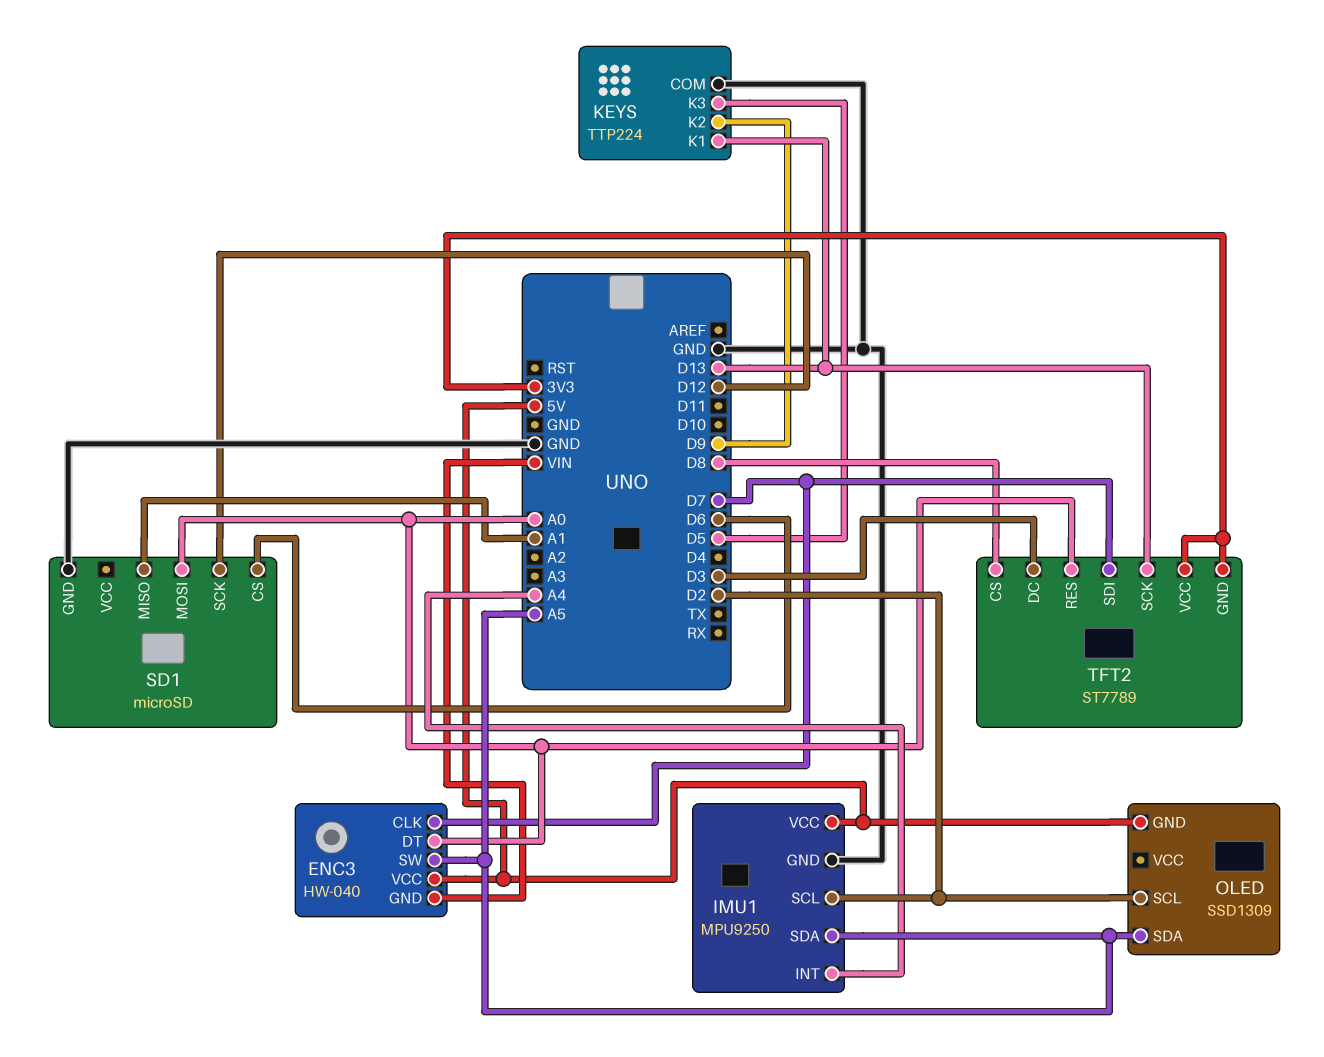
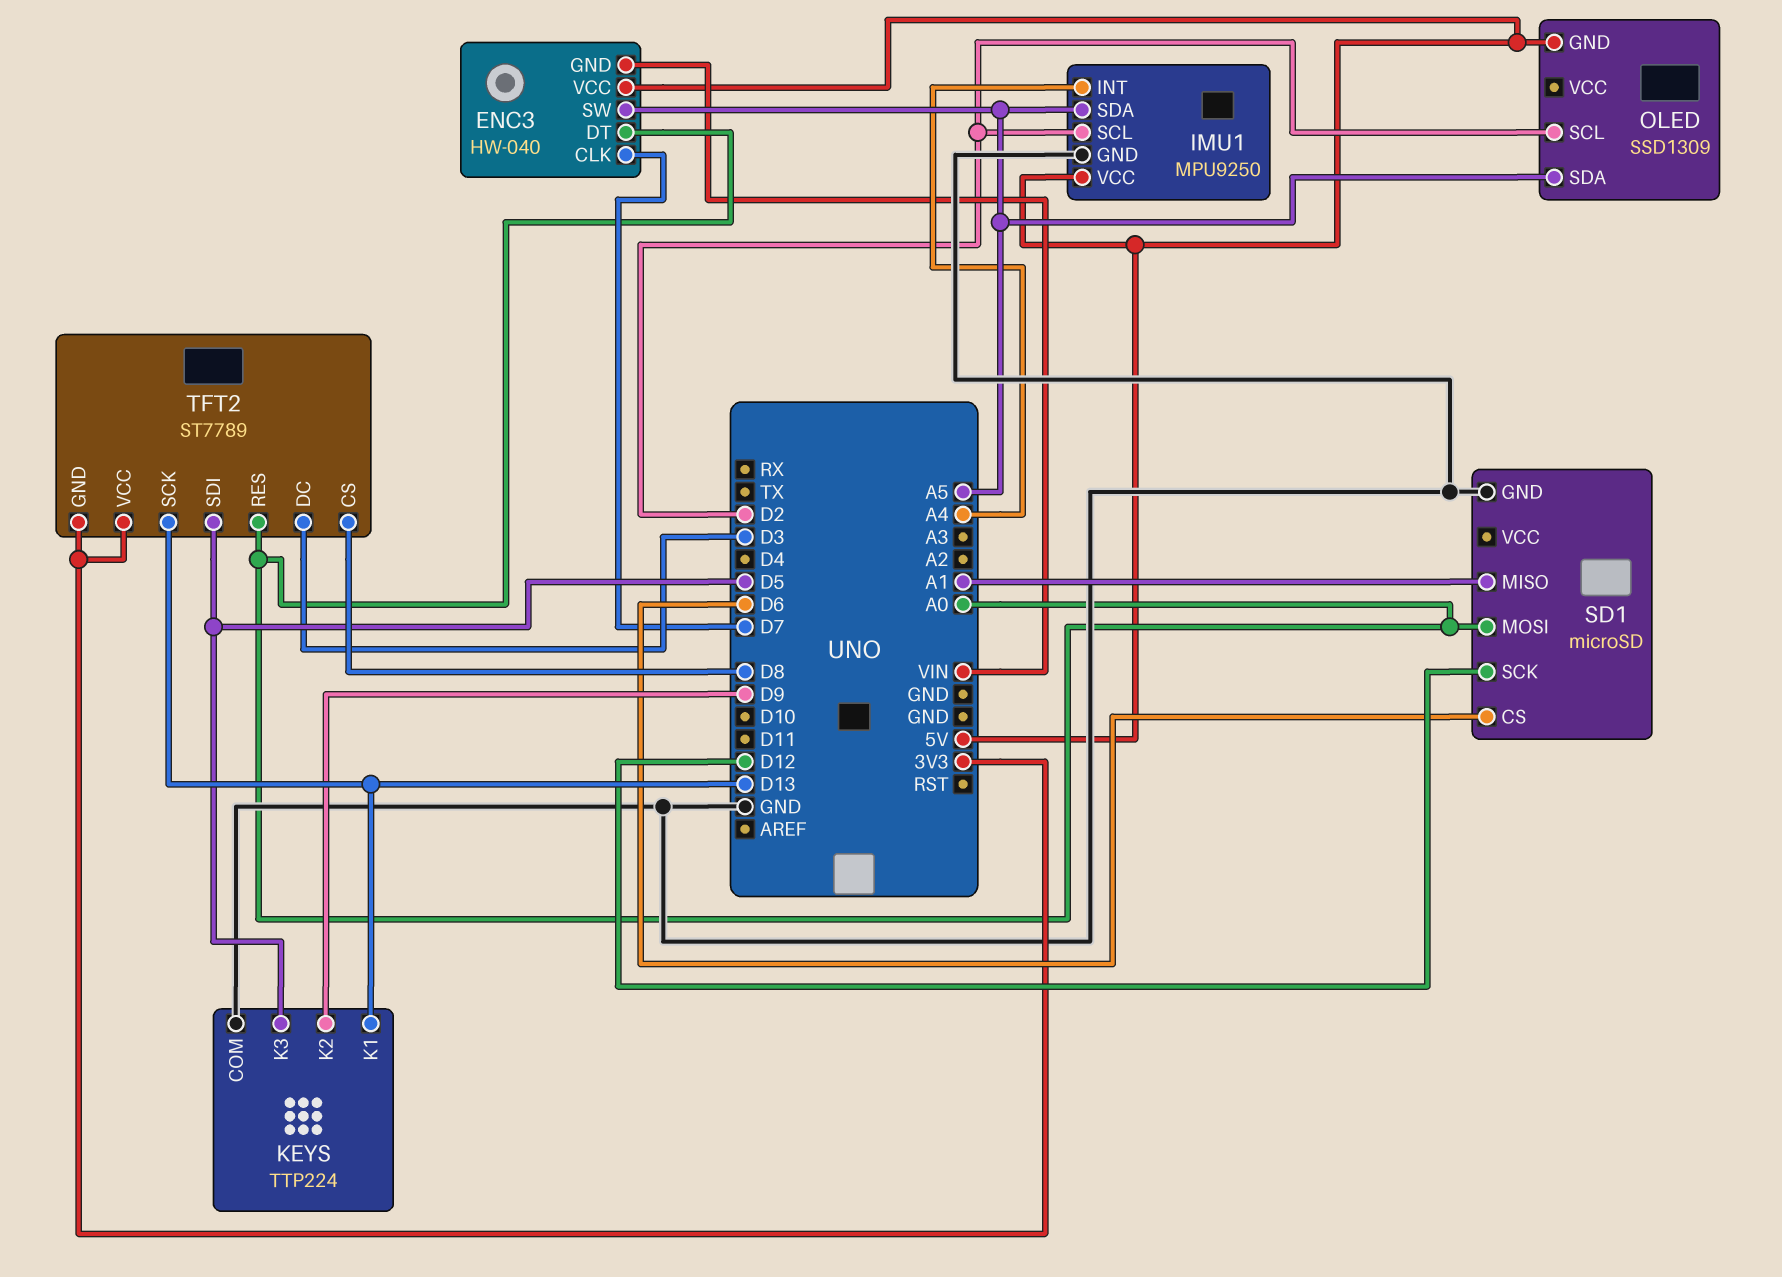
TFT2 pin SDI: D7 -> D5

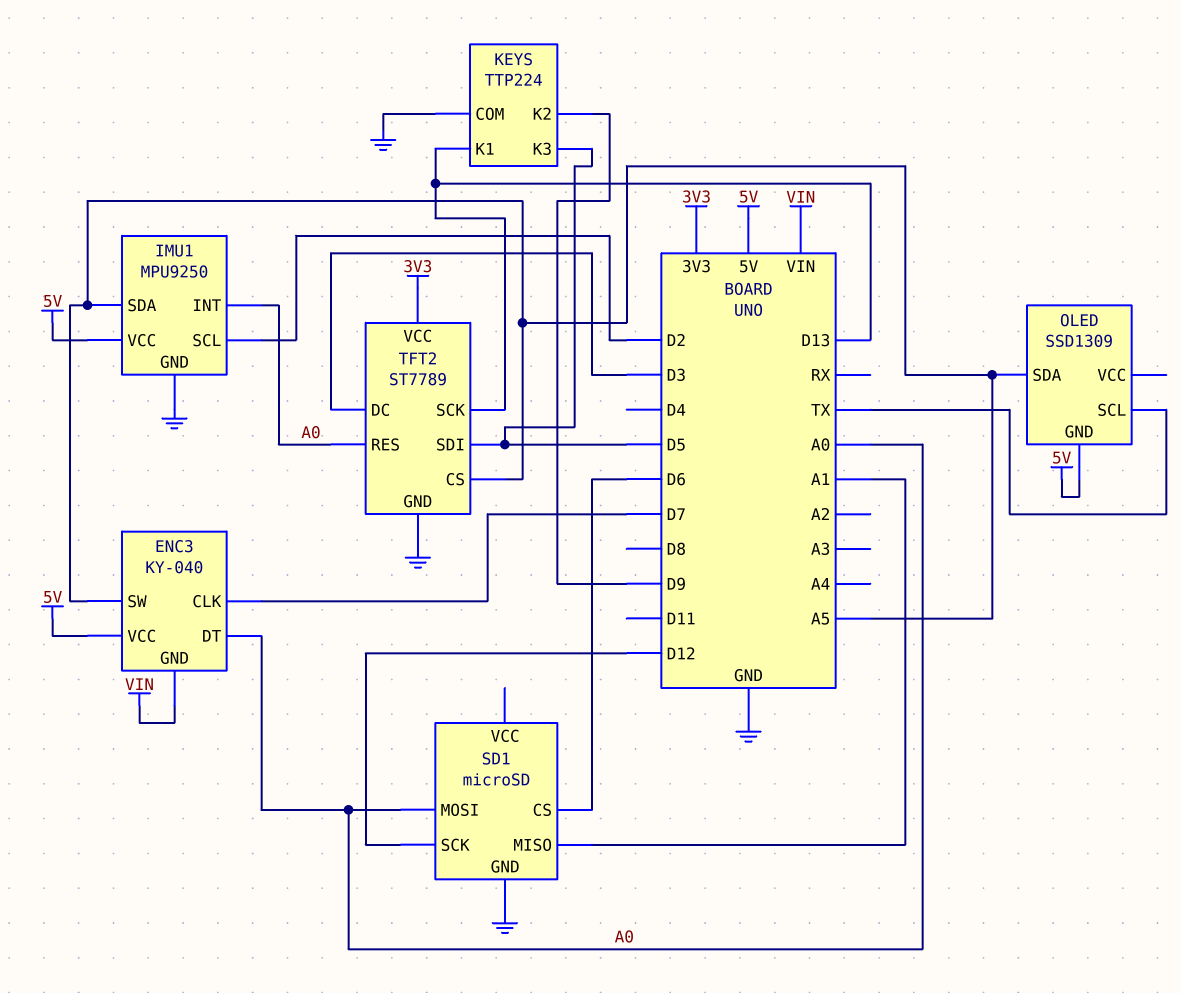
ENC3: HW-040 -> KY-040
IMU1 pin INT: A4 -> A0
OLED pin SCL: D2 -> TX
TFT2 pin CS: D8 -> A5
TFT2 pin GND: 3V3 -> GND

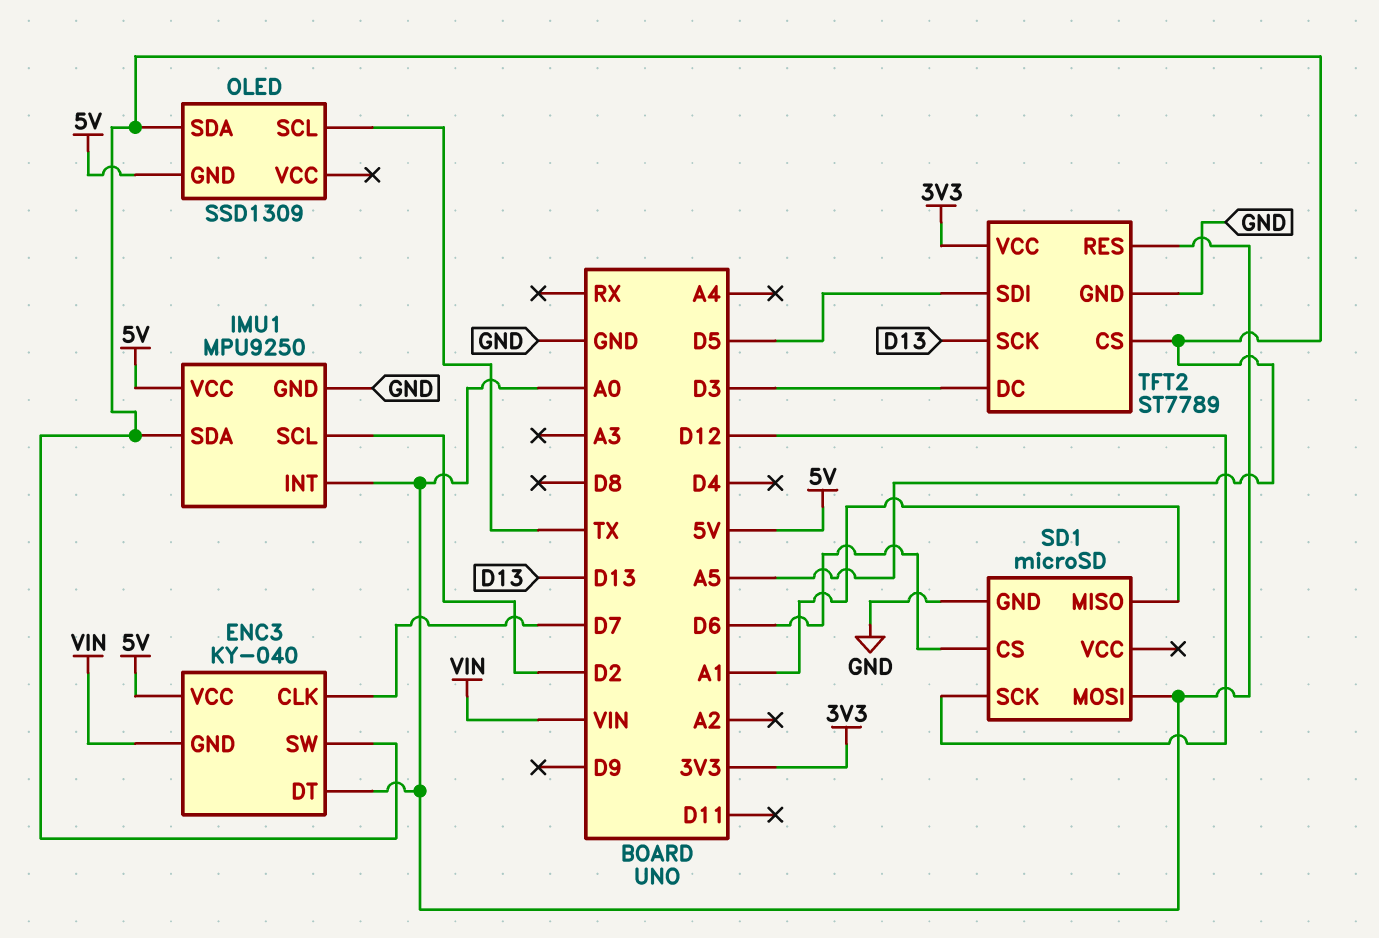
KEYS: TTP224 -> none
KEYS pin COM: GND -> none
KEYS pin K1: D13 -> none
KEYS pin K2: D9 -> none
KEYS pin K3: D5 -> none

